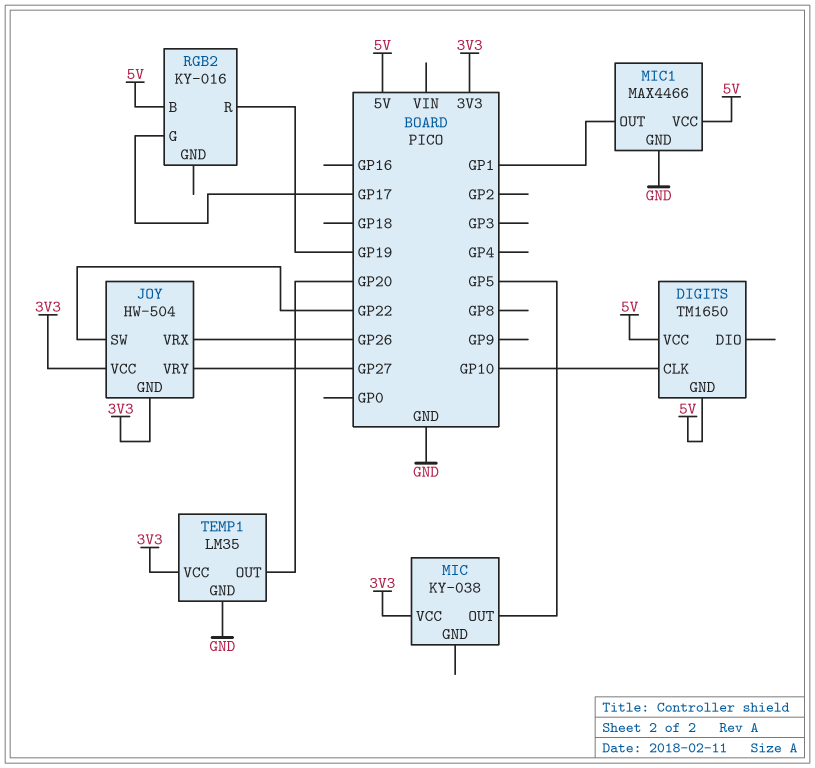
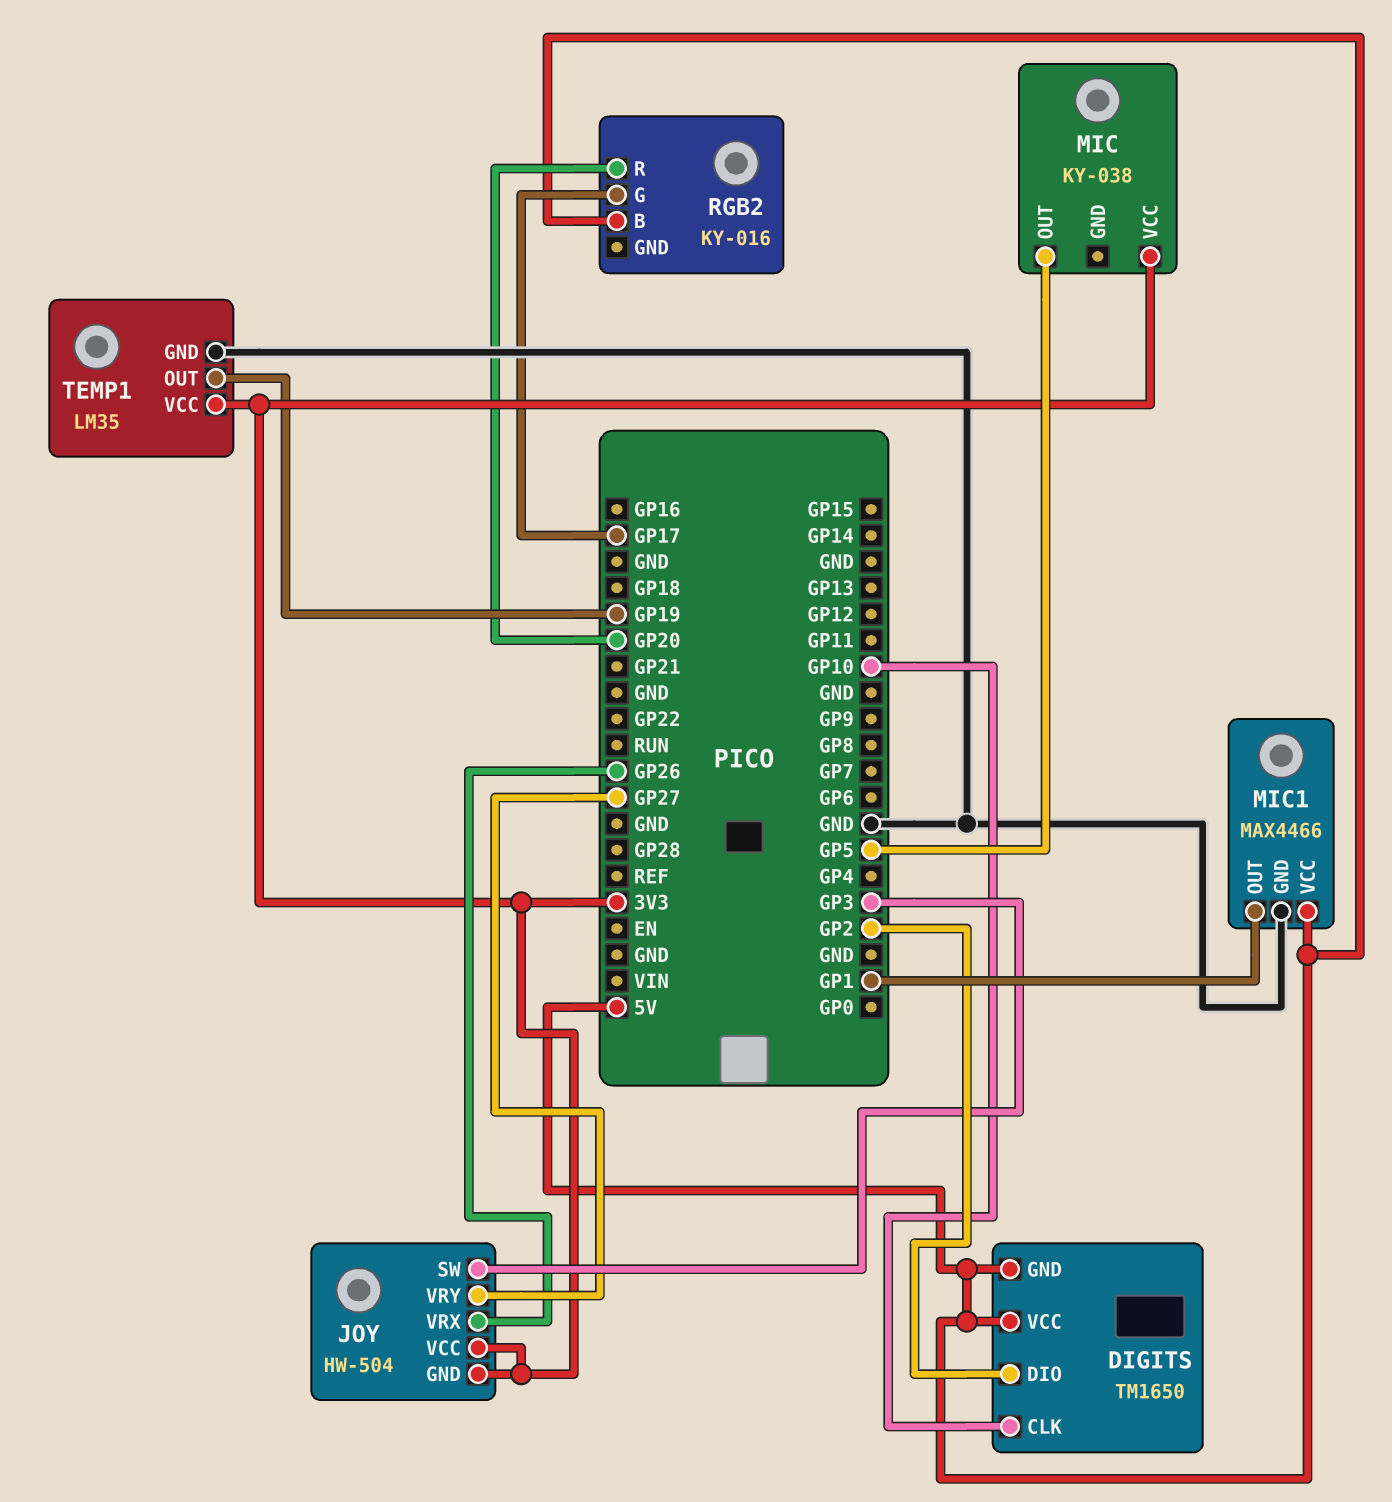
DIGITS pin DIO: none -> GP2
JOY pin SW: GP22 -> GP3
RGB2 pin R: GP19 -> GP20
TEMP1 pin OUT: GP20 -> GP19

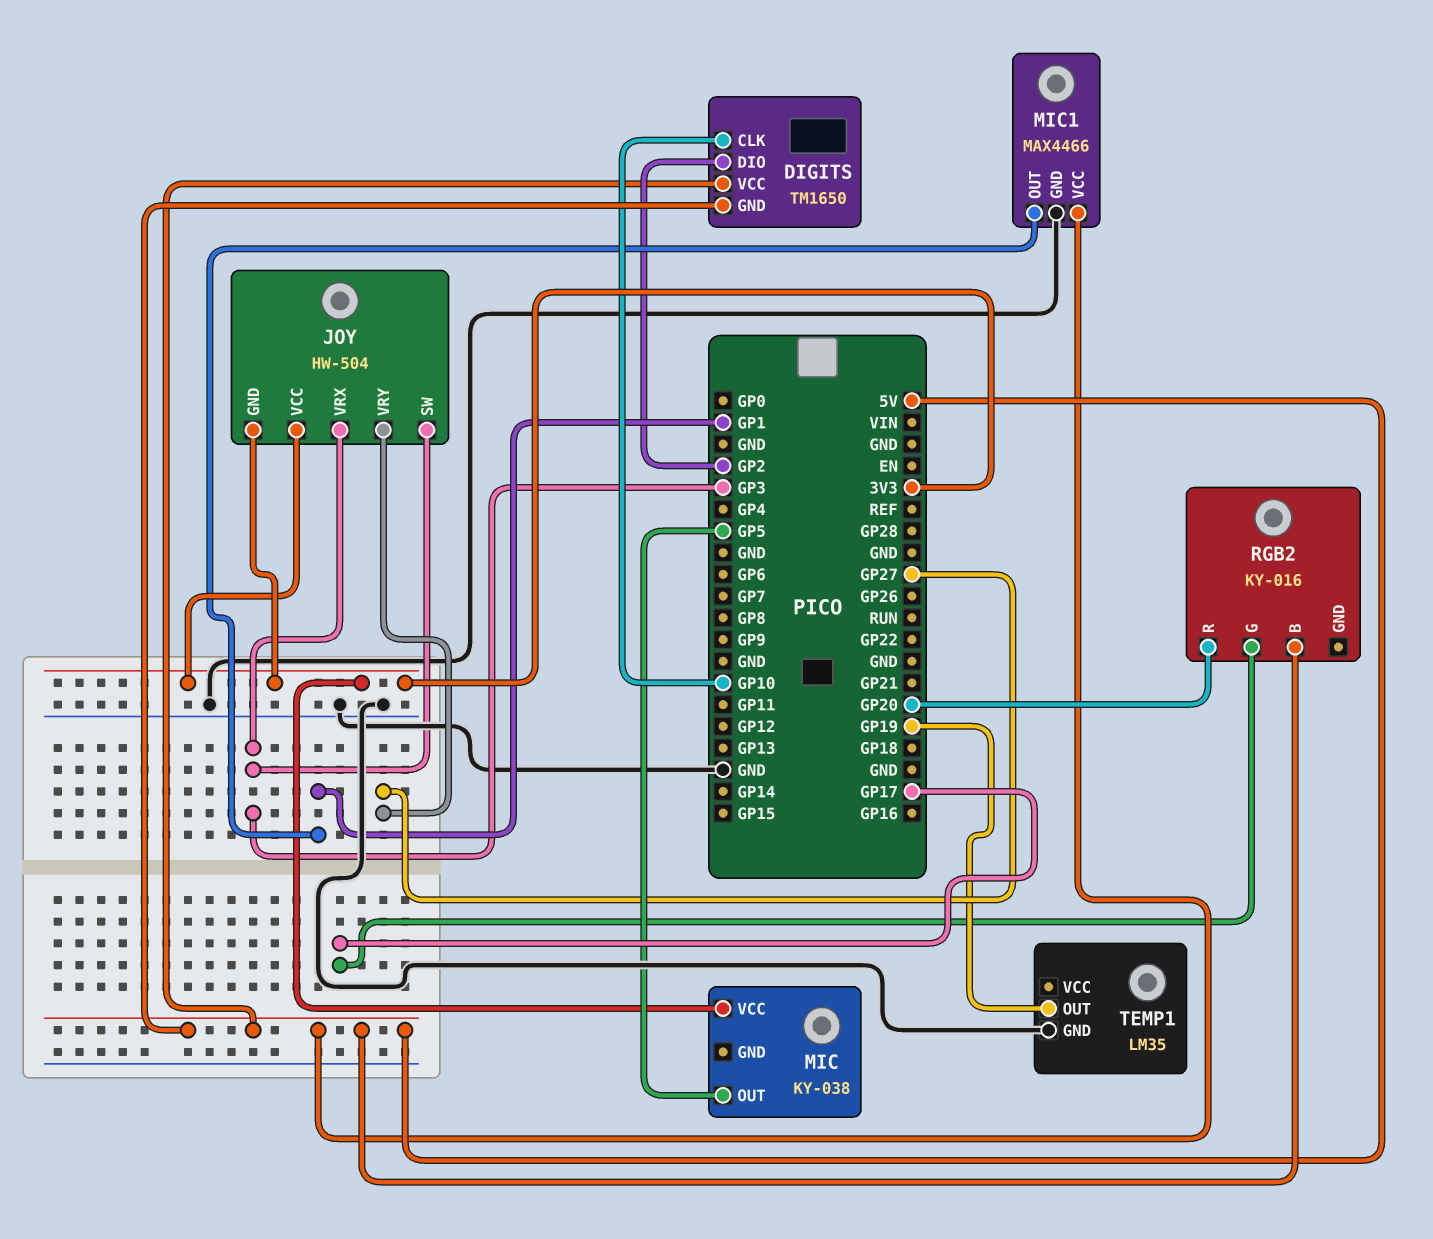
JOY pin VRX: GP26 -> GP3
TEMP1 pin VCC: 3V3 -> none

